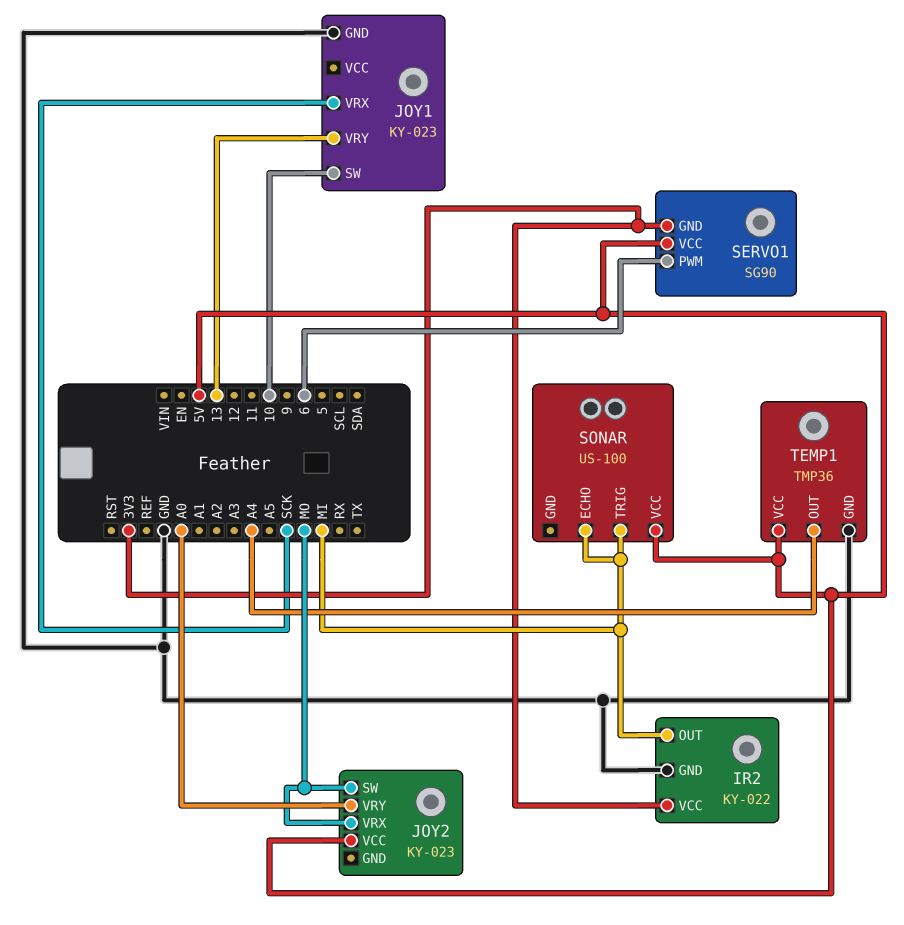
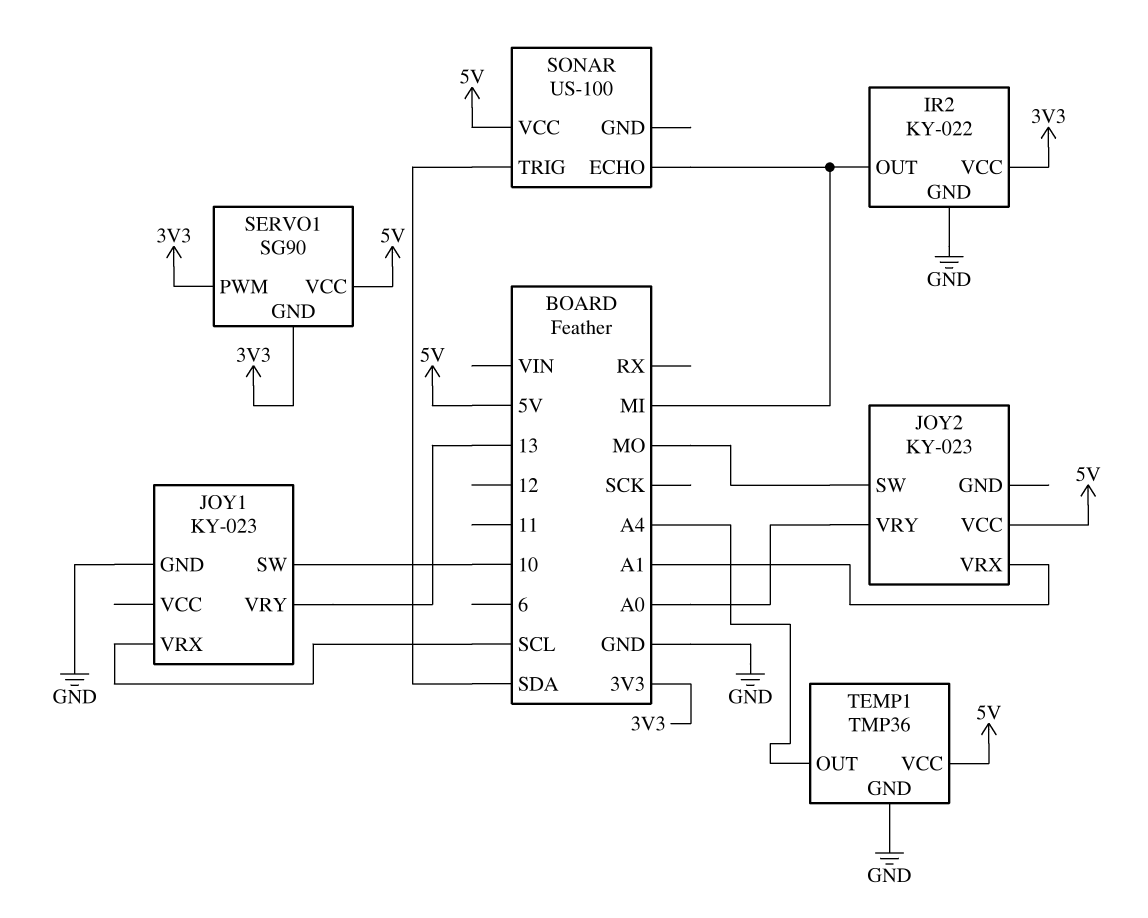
JOY1 pin VRX: SCK -> SCL
JOY2 pin VRX: MO -> A1
SERVO1 pin PWM: 6 -> 3V3
SONAR pin TRIG: MI -> SDA

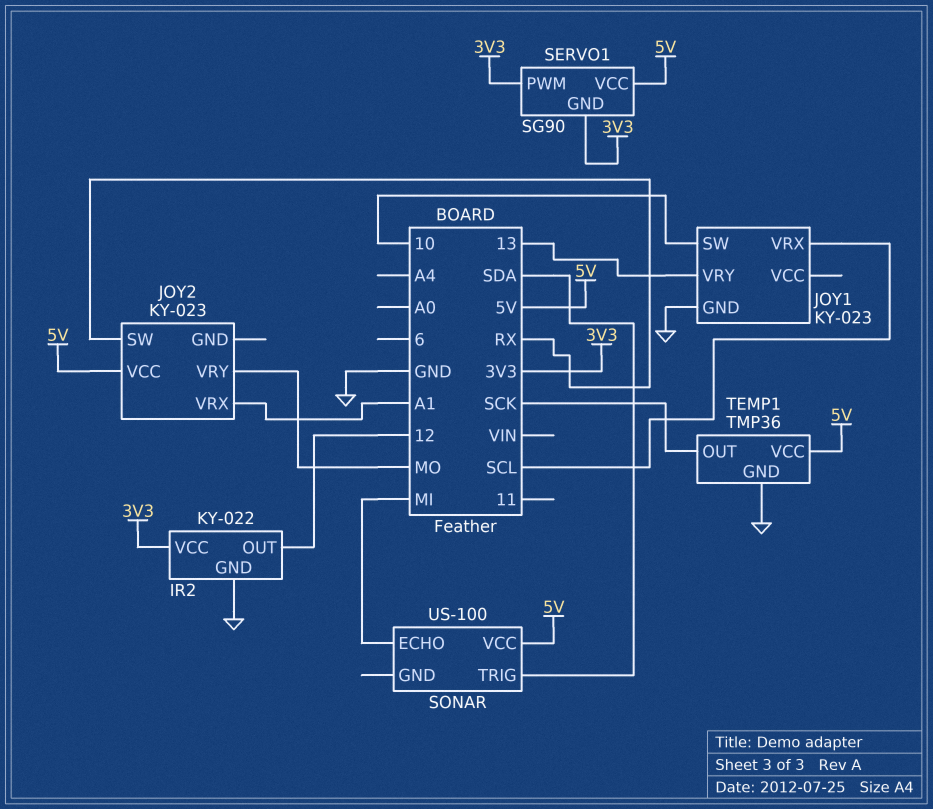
IR2 pin OUT: MI -> 12
JOY2 pin SW: MO -> RX
JOY2 pin VRY: A0 -> MO
TEMP1 pin OUT: A4 -> SCK

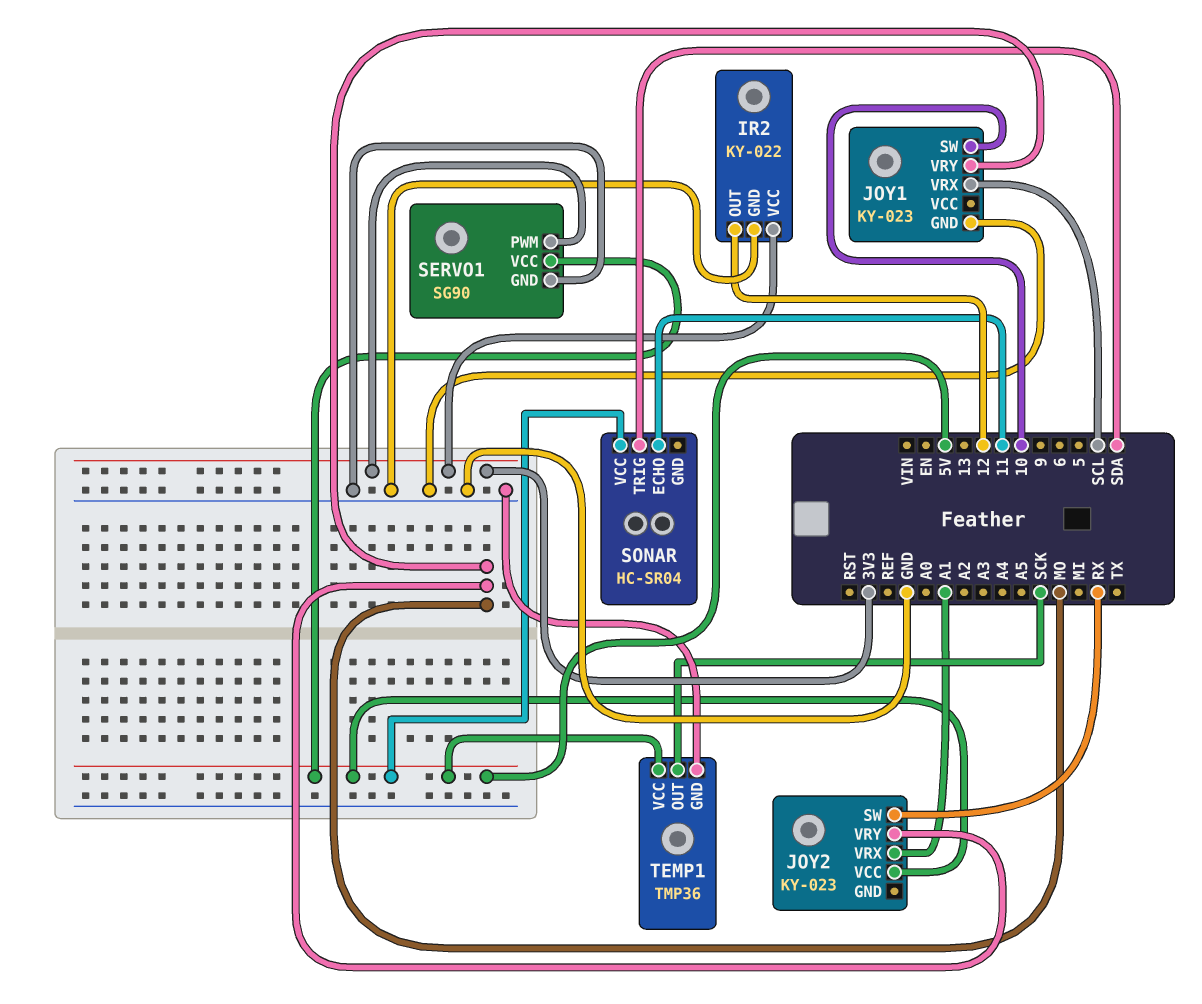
JOY1 pin VRY: 13 -> MO
SERVO1 pin GND: 3V3 -> GND
SONAR: US-100 -> HC-SR04
SONAR pin ECHO: MI -> 11

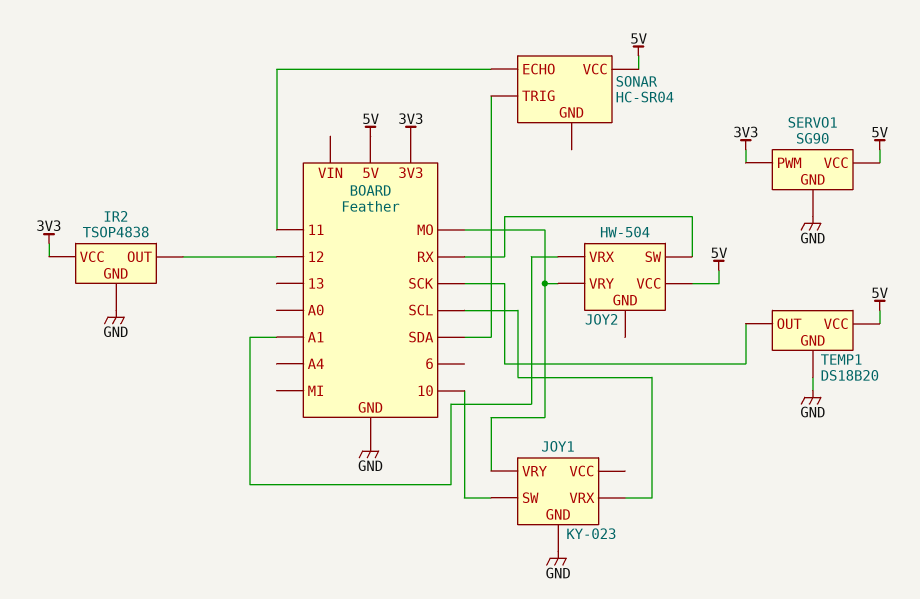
IR2: KY-022 -> TSOP4838
JOY2: KY-023 -> HW-504
TEMP1: TMP36 -> DS18B20

